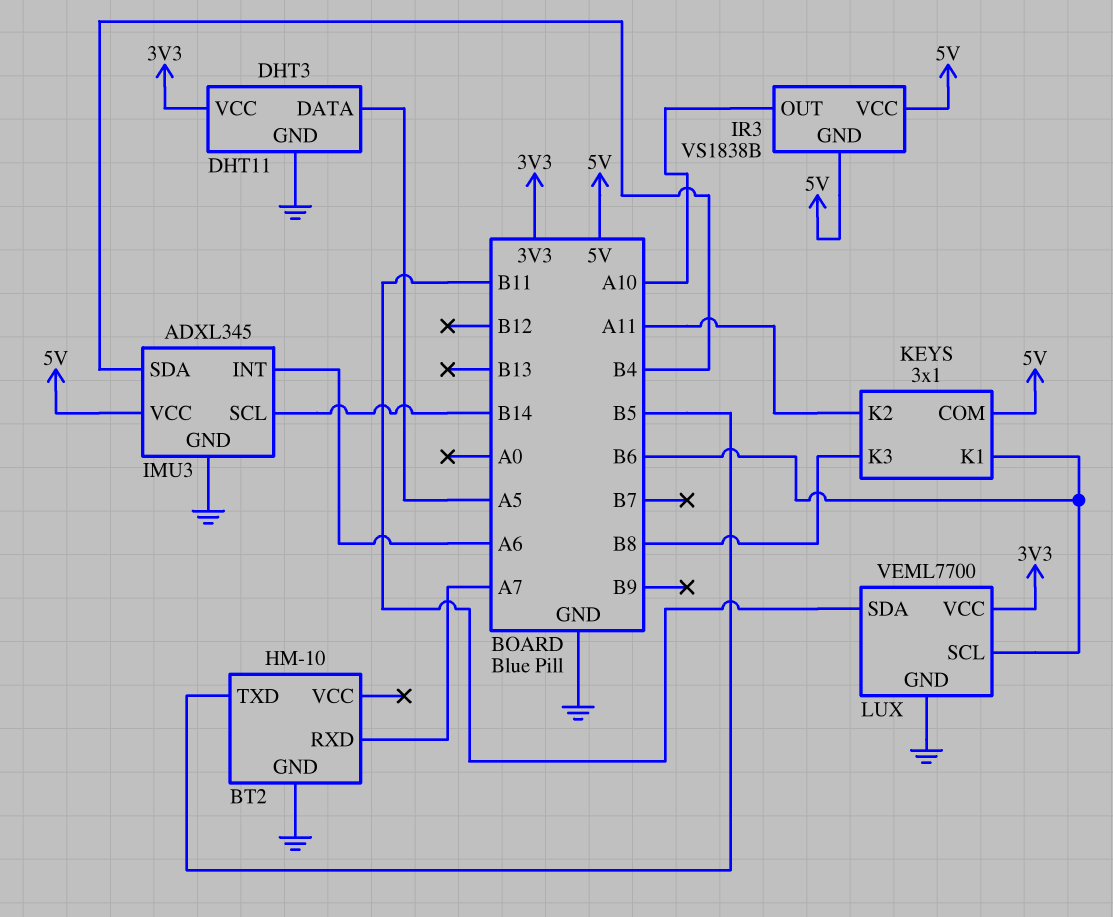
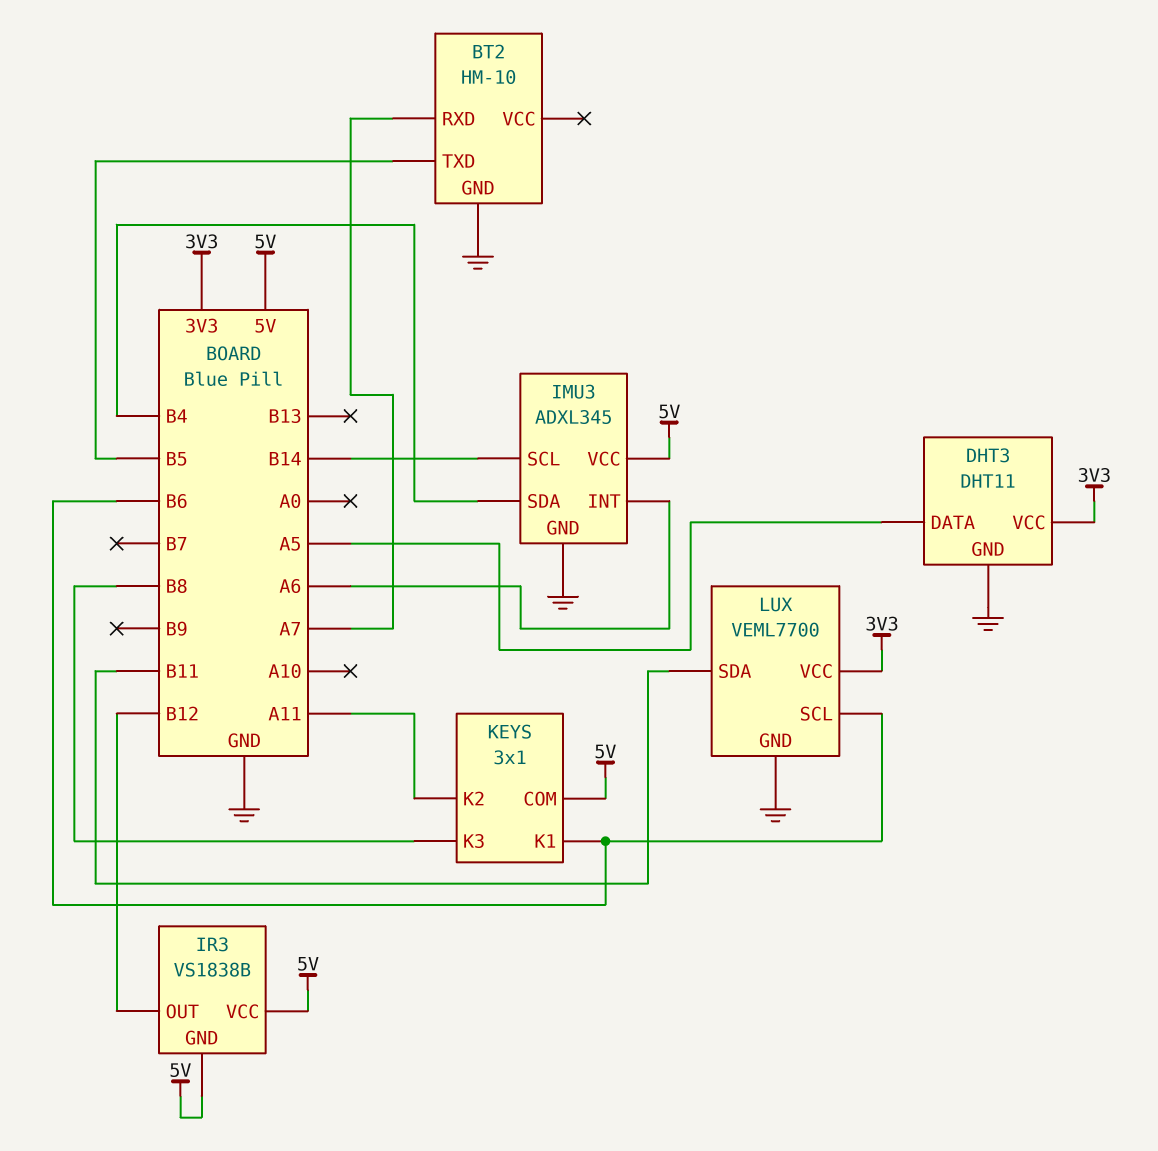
IR3 pin OUT: A10 -> B12

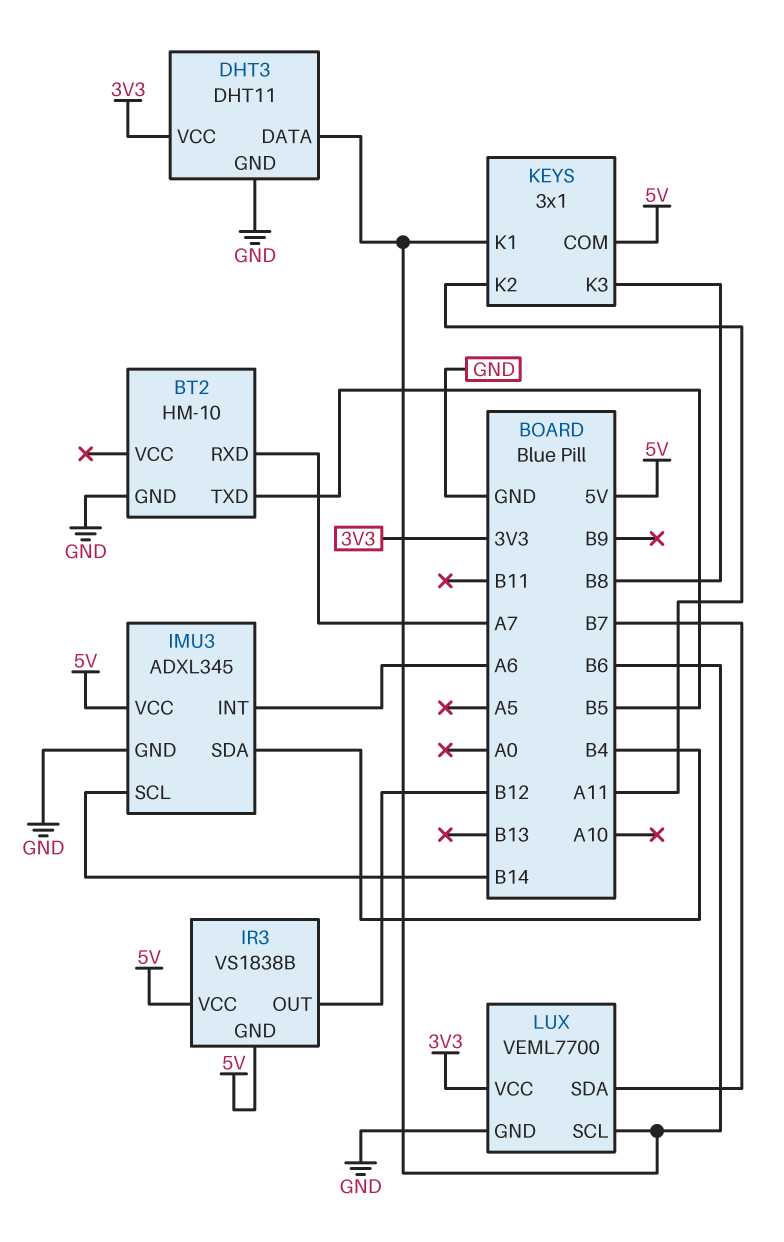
DHT3 pin DATA: A5 -> B6
LUX pin SDA: B11 -> B7

